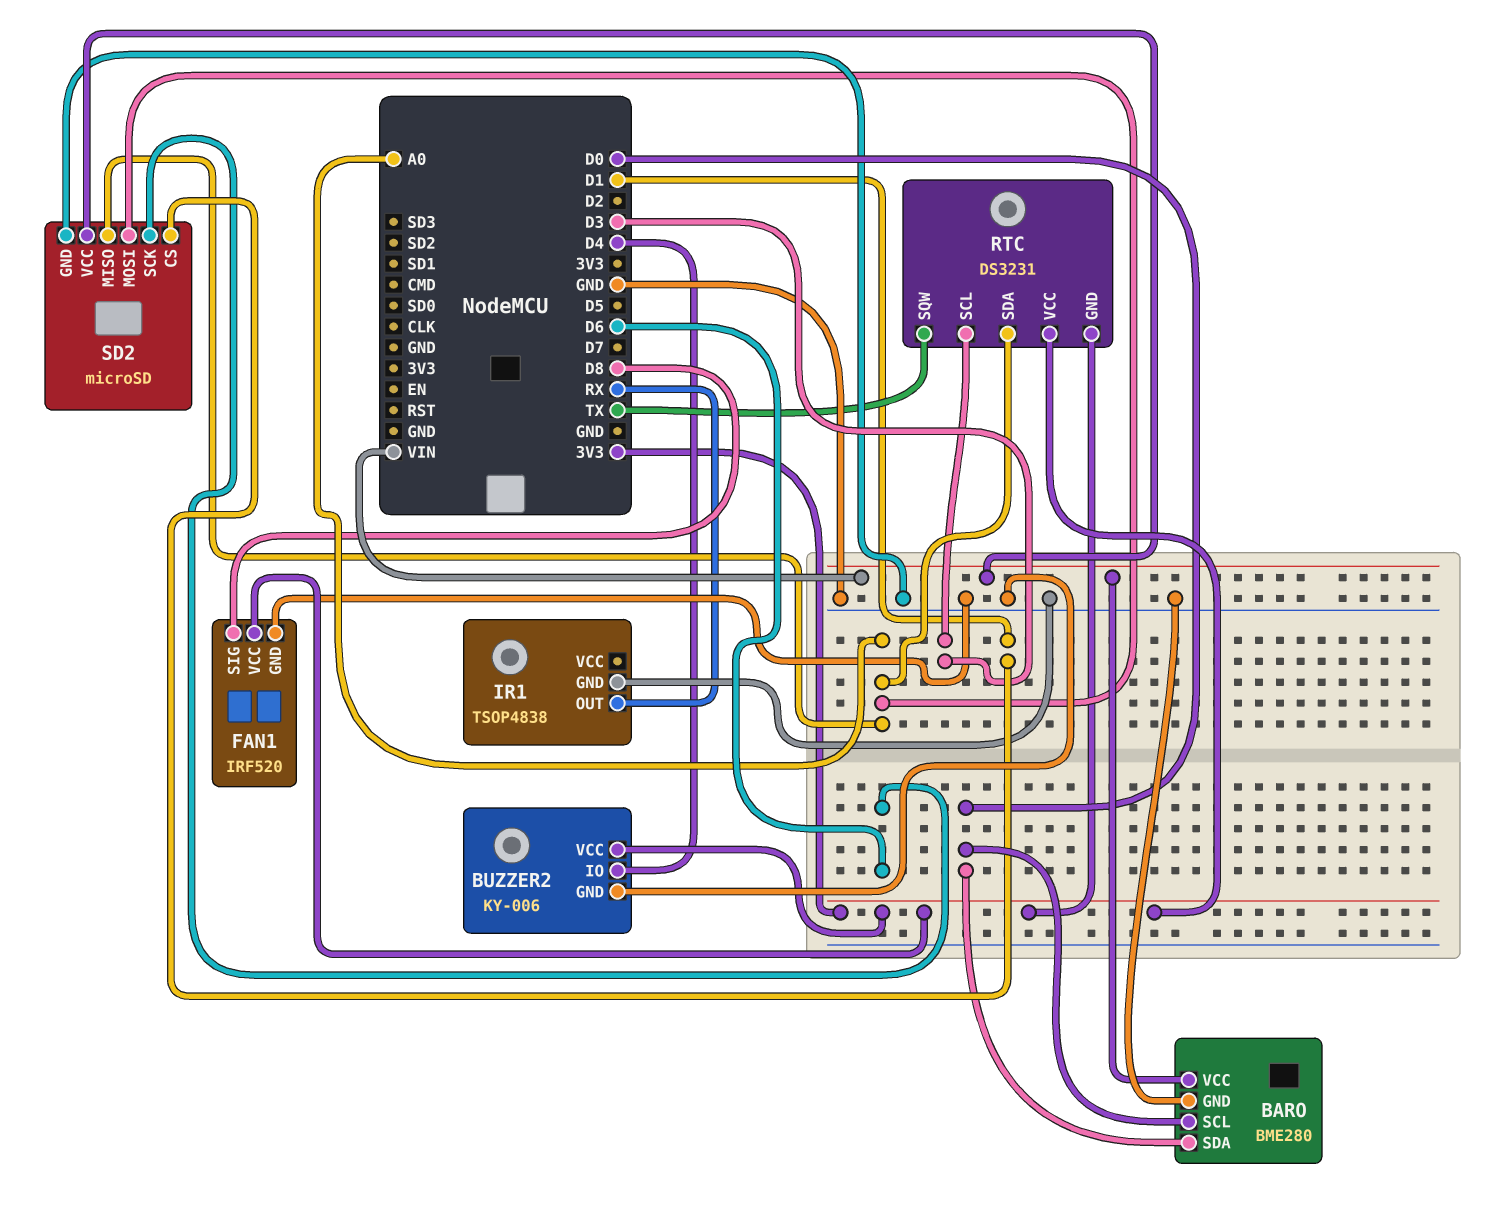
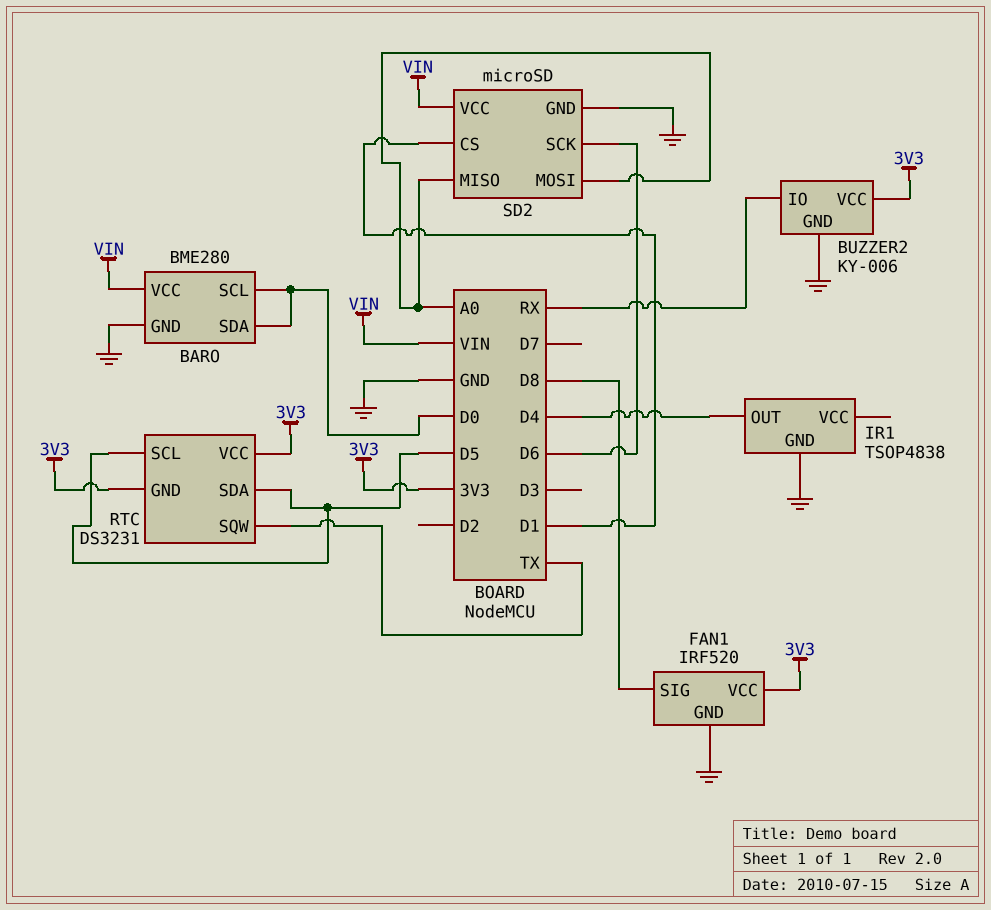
BUZZER2 pin IO: D4 -> RX
IR1 pin OUT: RX -> D4
RTC pin SCL: D3 -> D5
RTC pin SDA: A0 -> D5

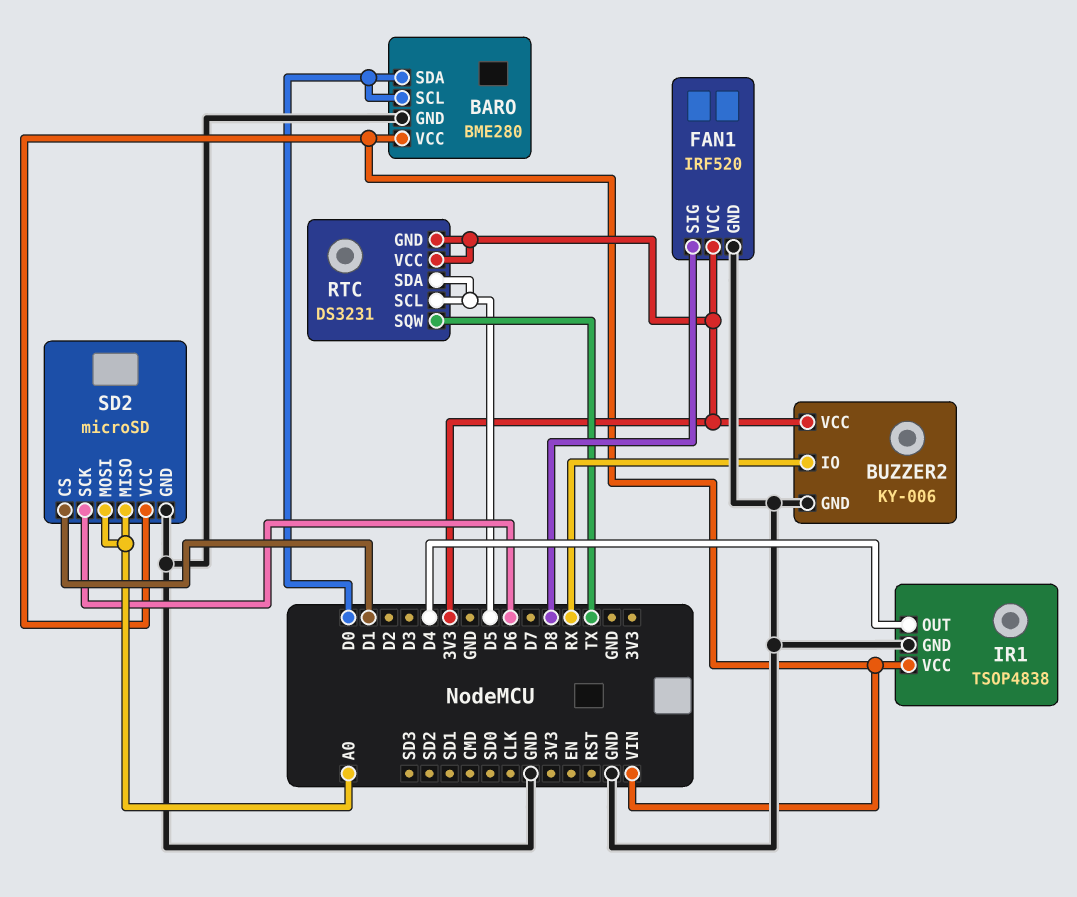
IR1 pin VCC: none -> VIN

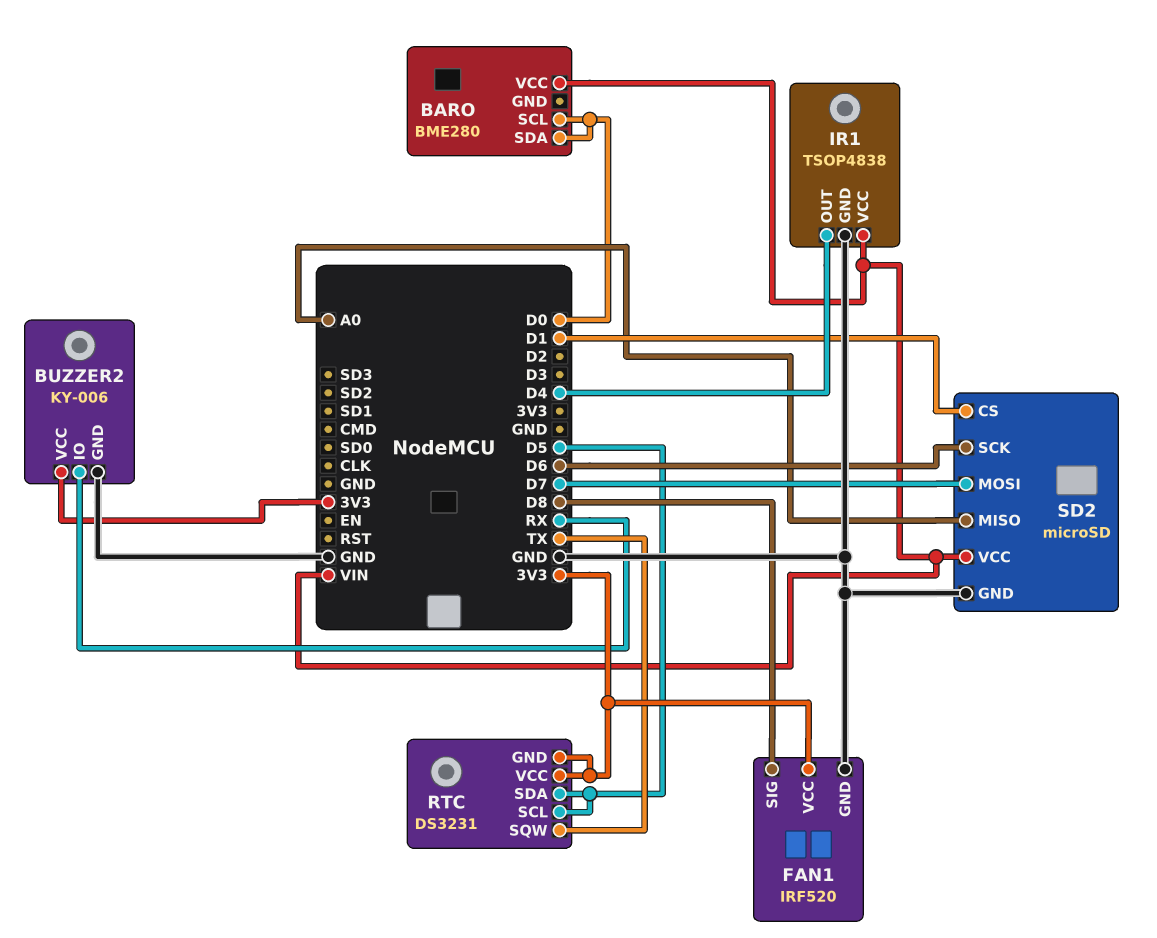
BARO pin GND: GND -> none
SD2 pin MOSI: A0 -> D7

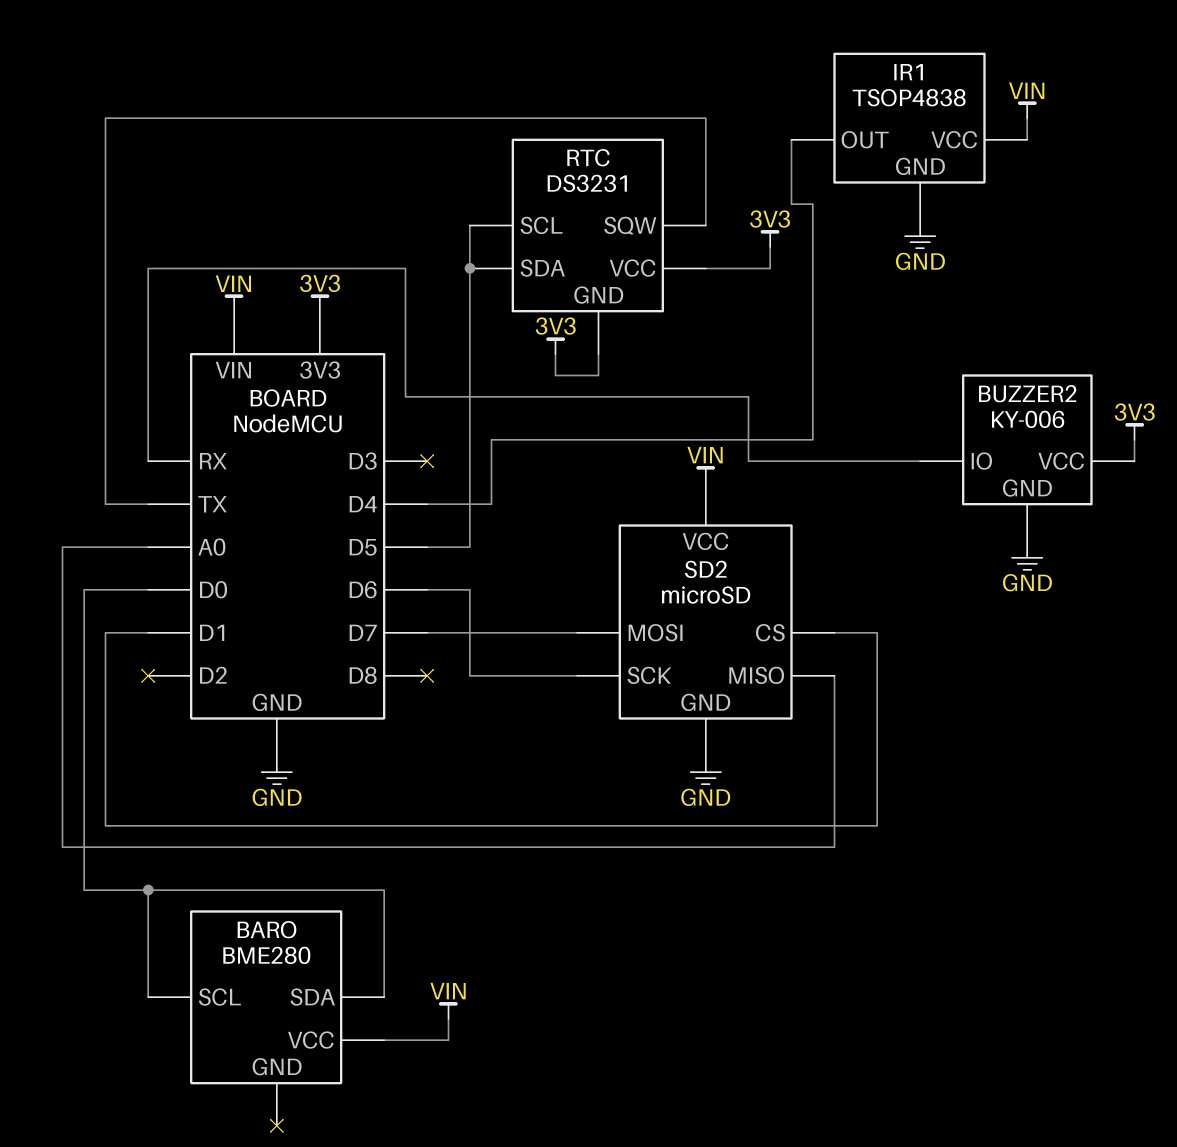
FAN1: IRF520 -> none
FAN1 pin GND: GND -> none
FAN1 pin SIG: D8 -> none
FAN1 pin VCC: 3V3 -> none

